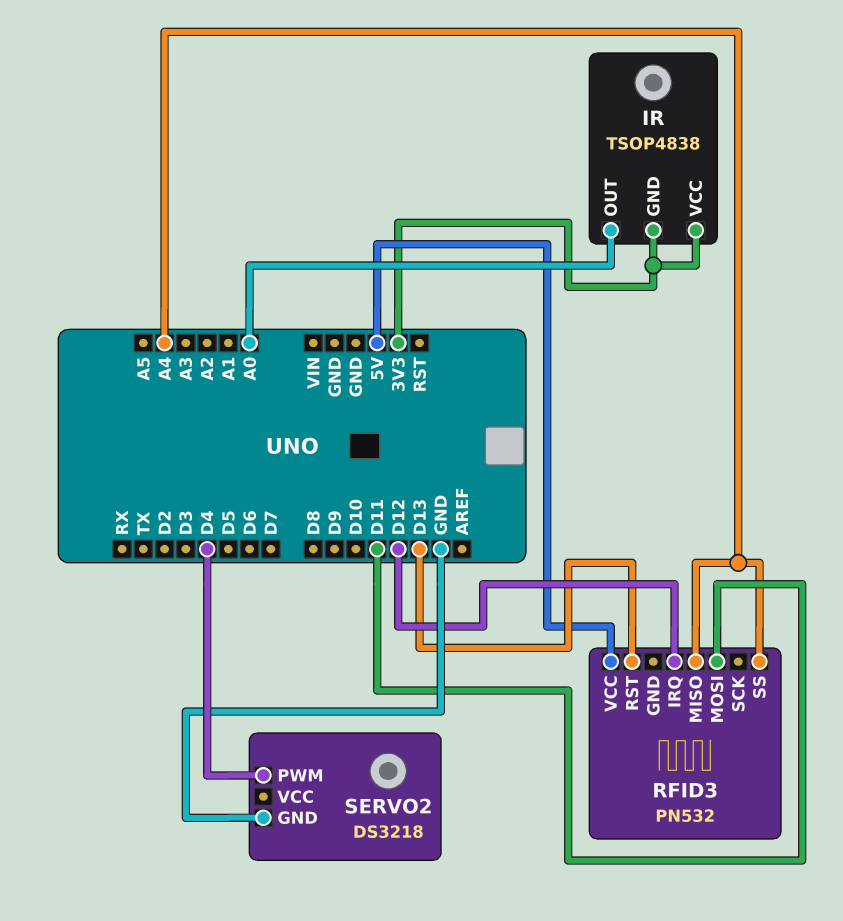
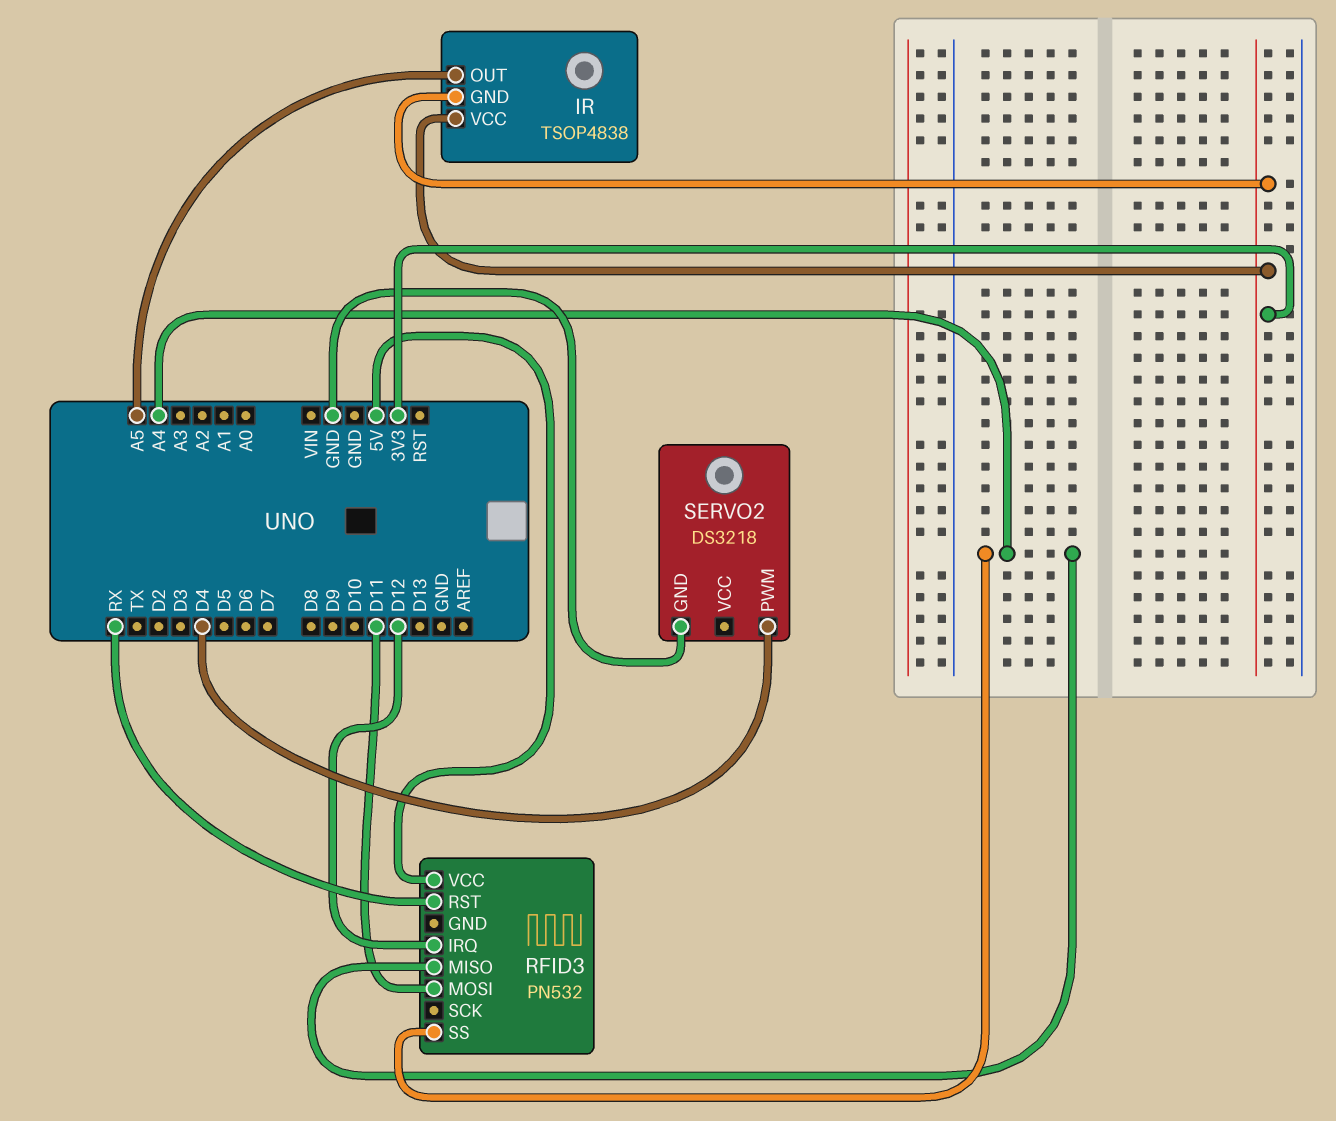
IR pin OUT: A0 -> A5
RFID3 pin RST: D13 -> RX

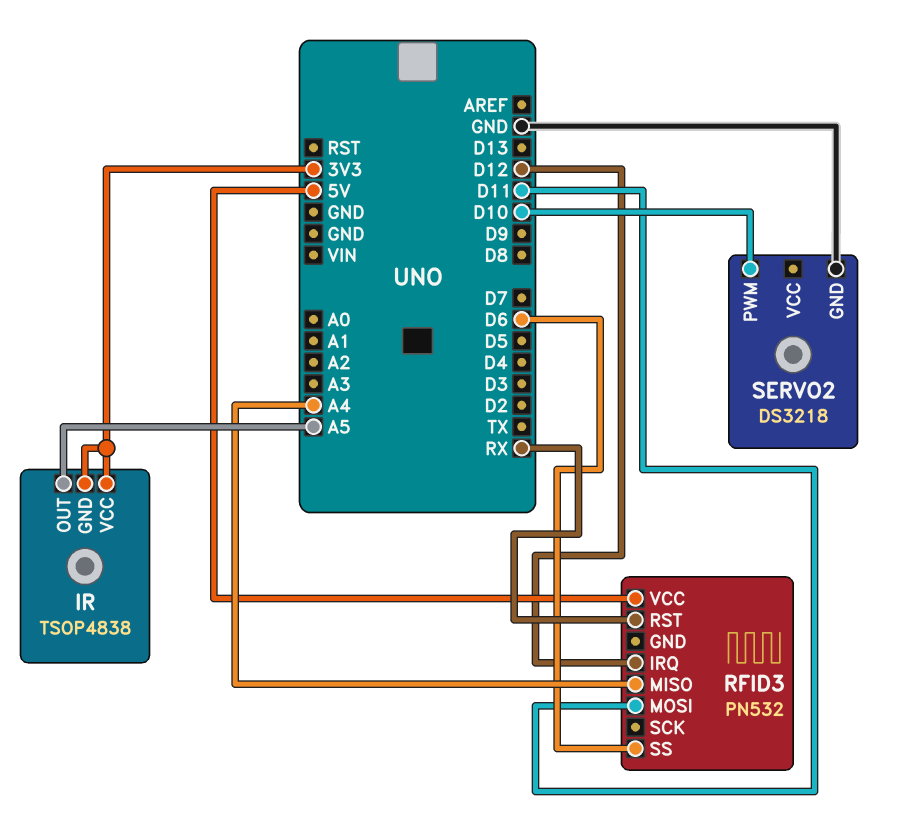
RFID3 pin SS: A4 -> D6
SERVO2 pin PWM: D4 -> D10

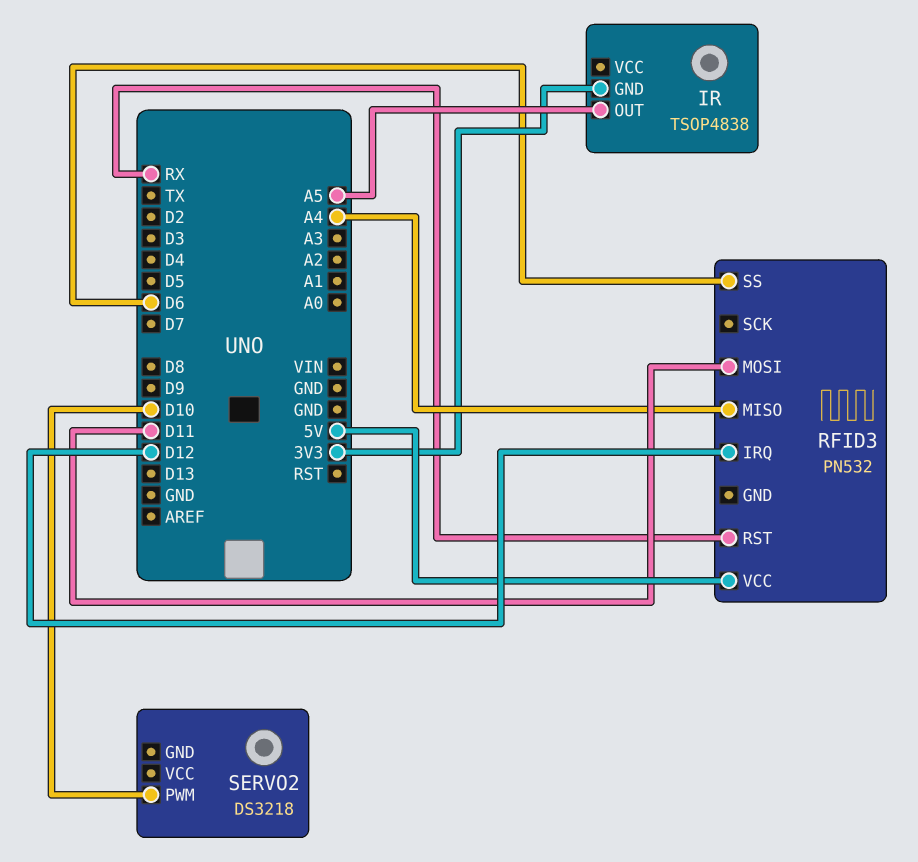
IR pin VCC: 3V3 -> none
SERVO2 pin GND: GND -> none

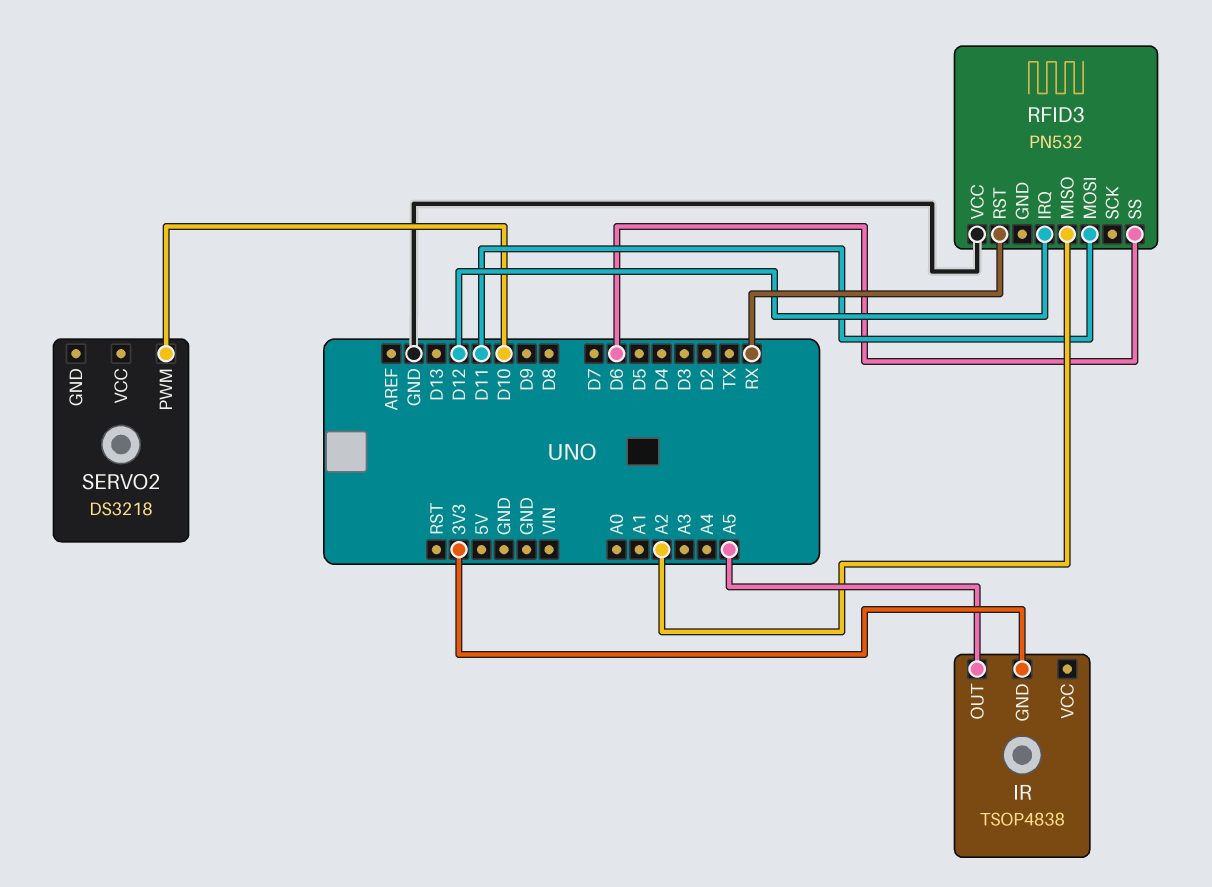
RFID3 pin MISO: A4 -> A2
RFID3 pin VCC: 5V -> GND

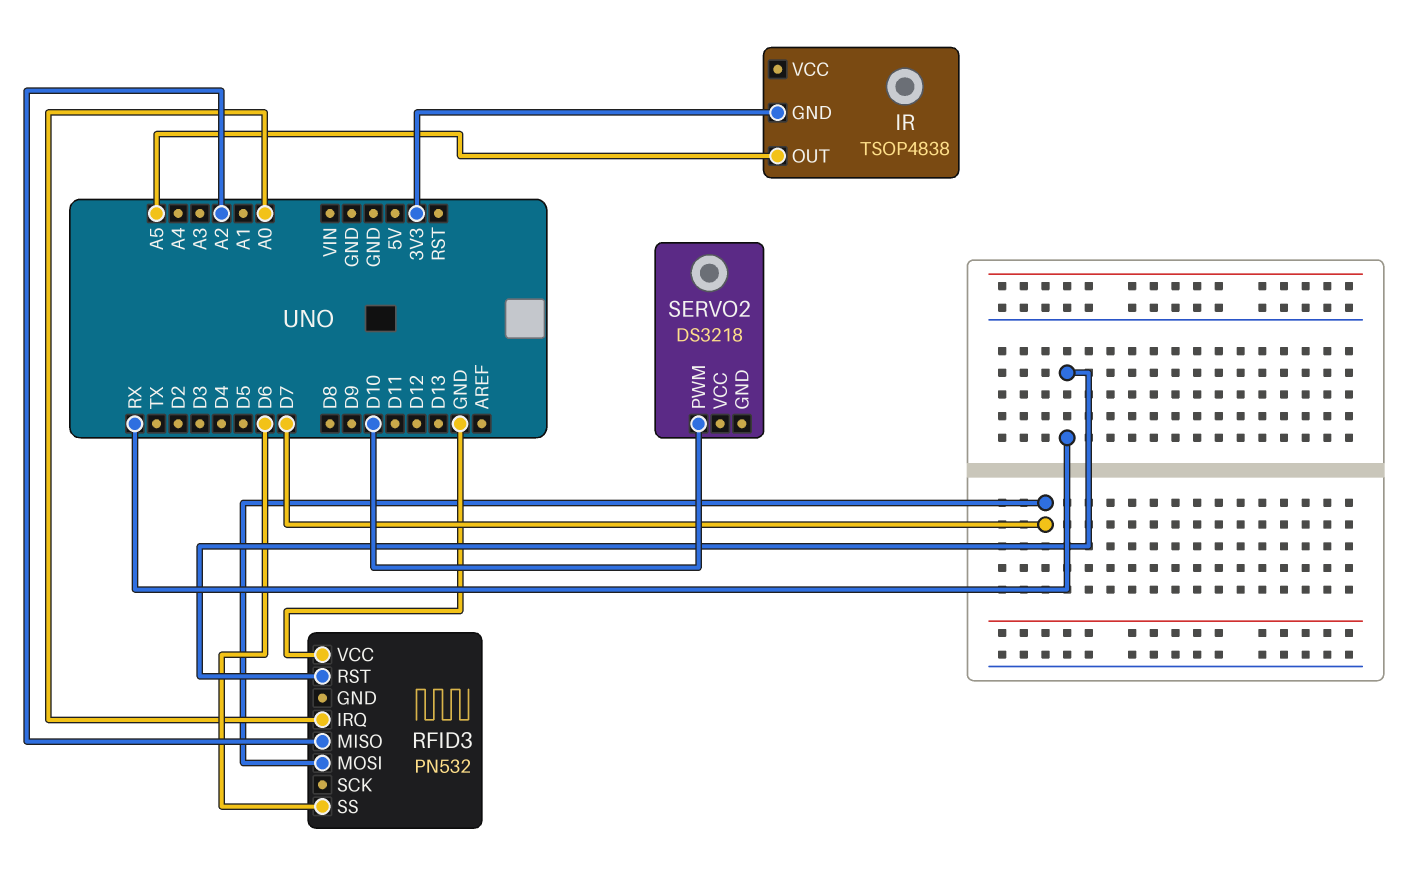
RFID3 pin IRQ: D12 -> A0
RFID3 pin MOSI: D11 -> D7

